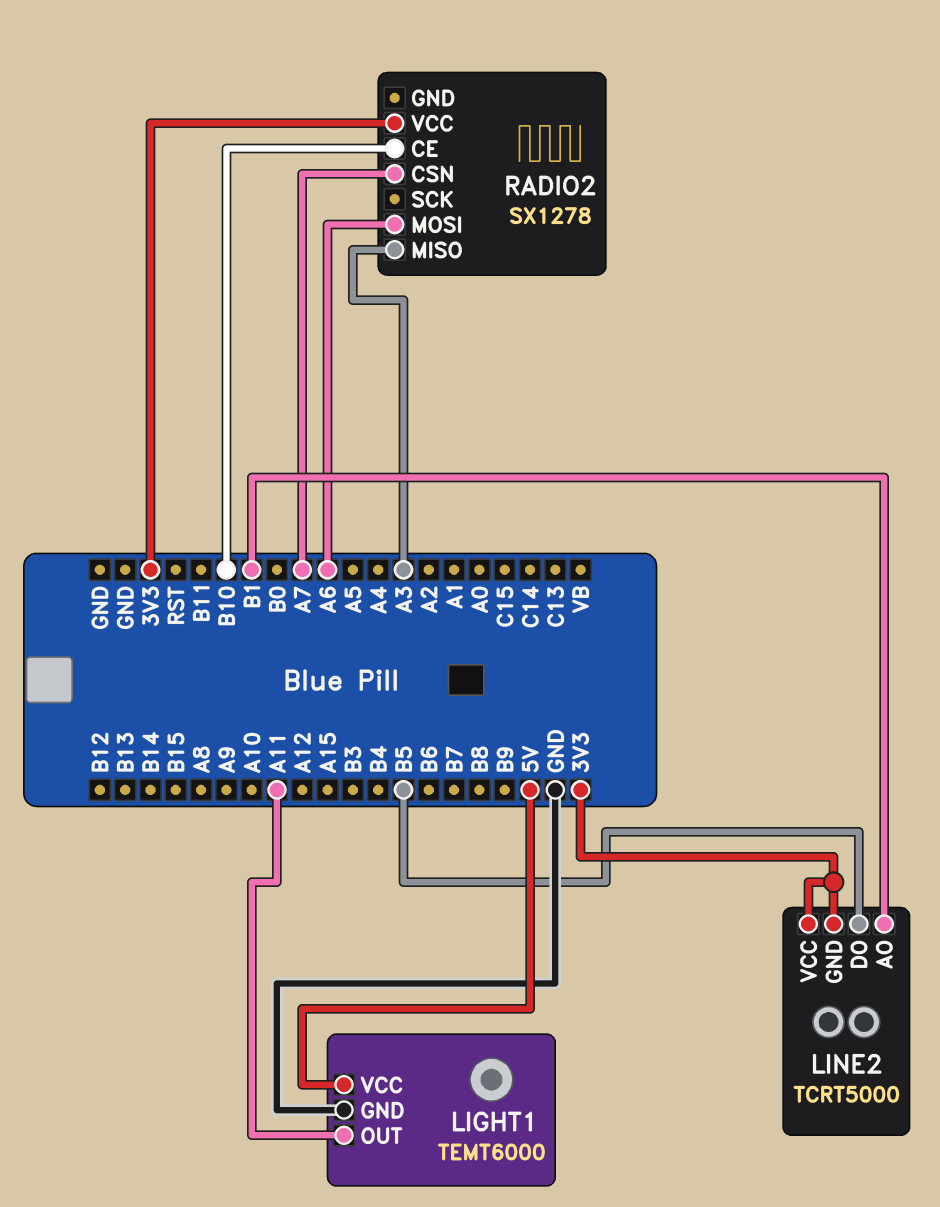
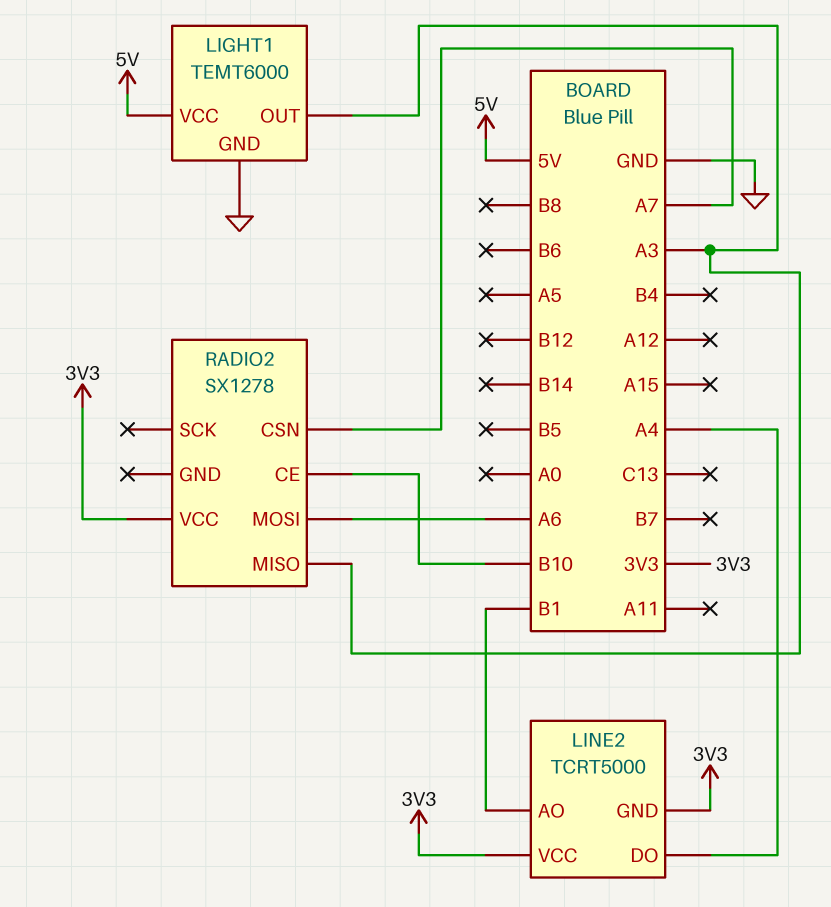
LIGHT1 pin OUT: A11 -> A3
LINE2 pin DO: B5 -> A4

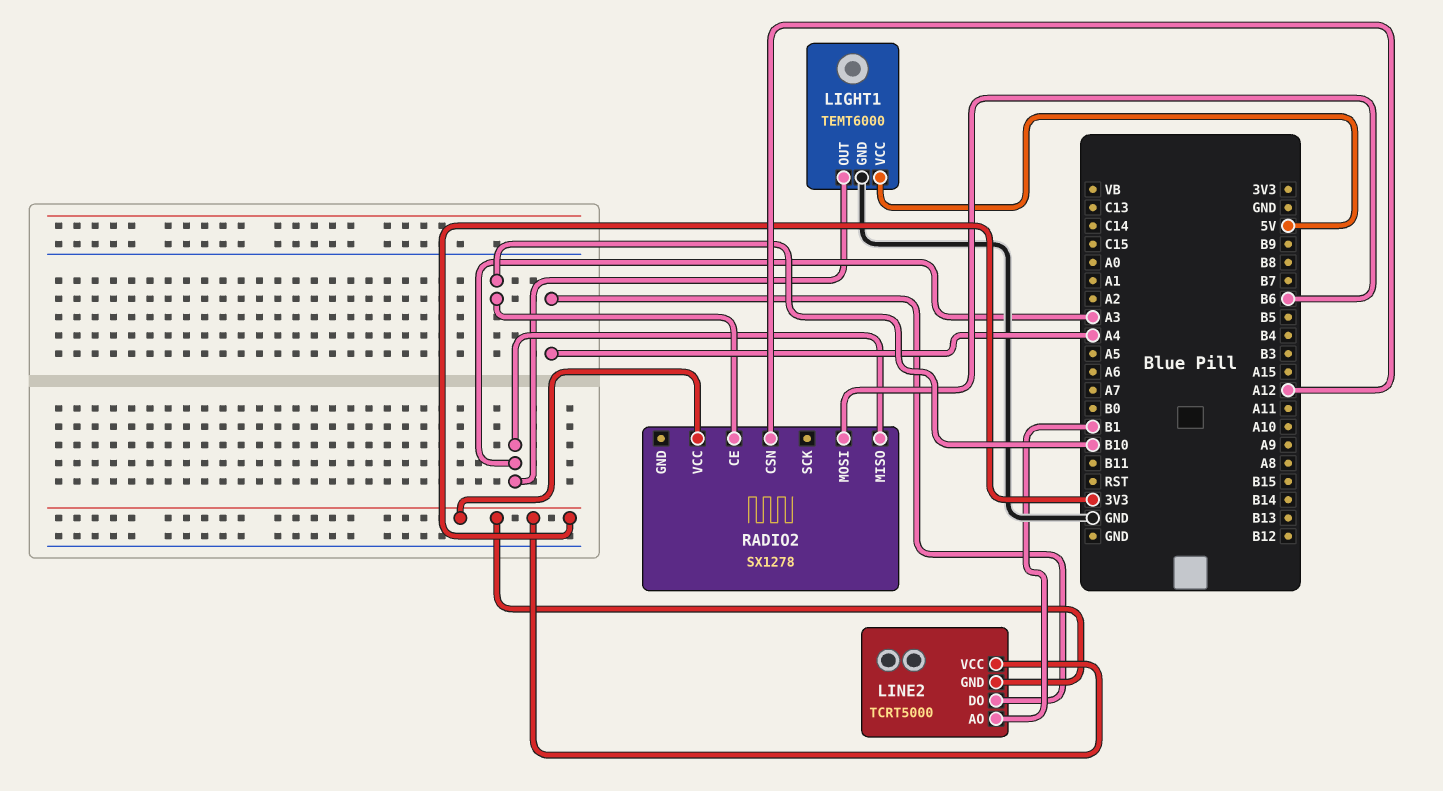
RADIO2 pin CSN: A7 -> A12
RADIO2 pin MOSI: A6 -> B6

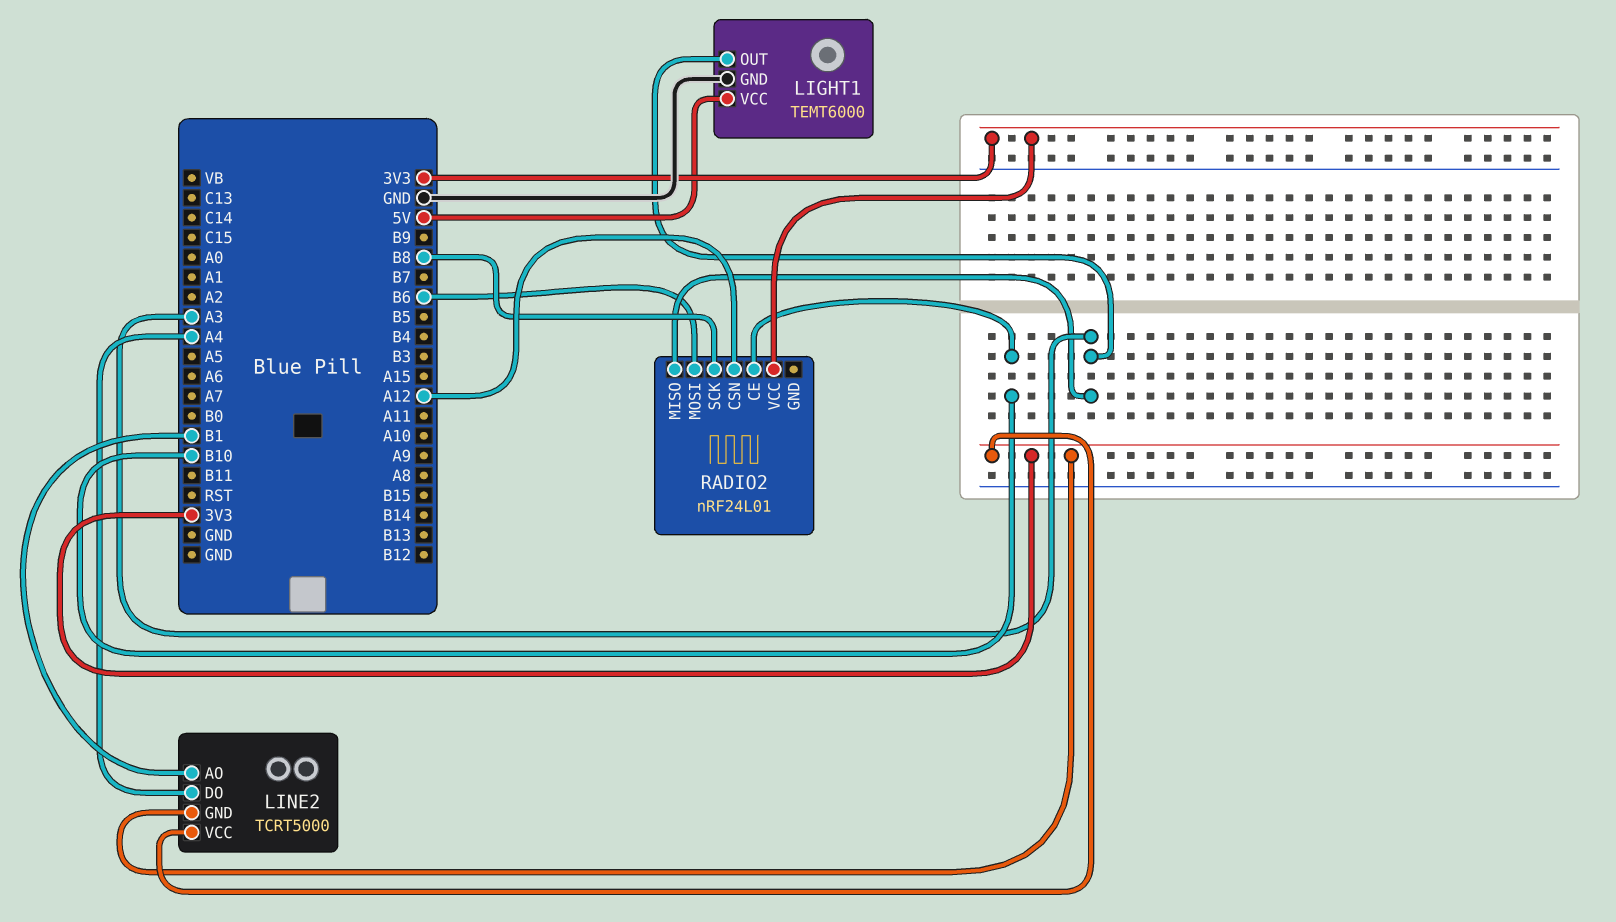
RADIO2: SX1278 -> nRF24L01
RADIO2 pin SCK: none -> B8

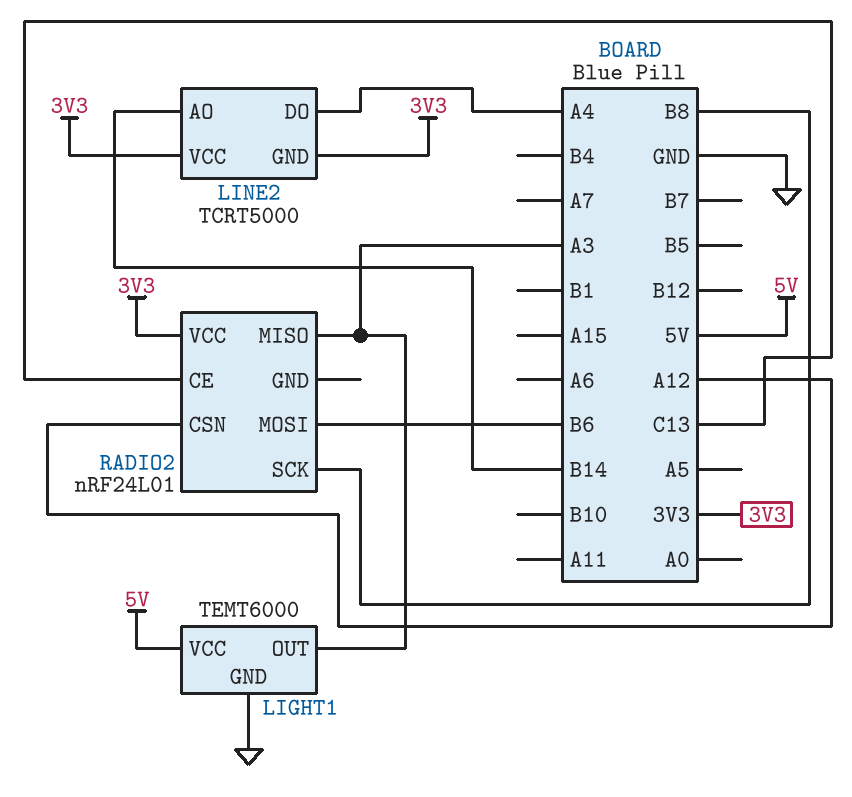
LINE2 pin AO: B1 -> B14
RADIO2 pin CE: B10 -> C13

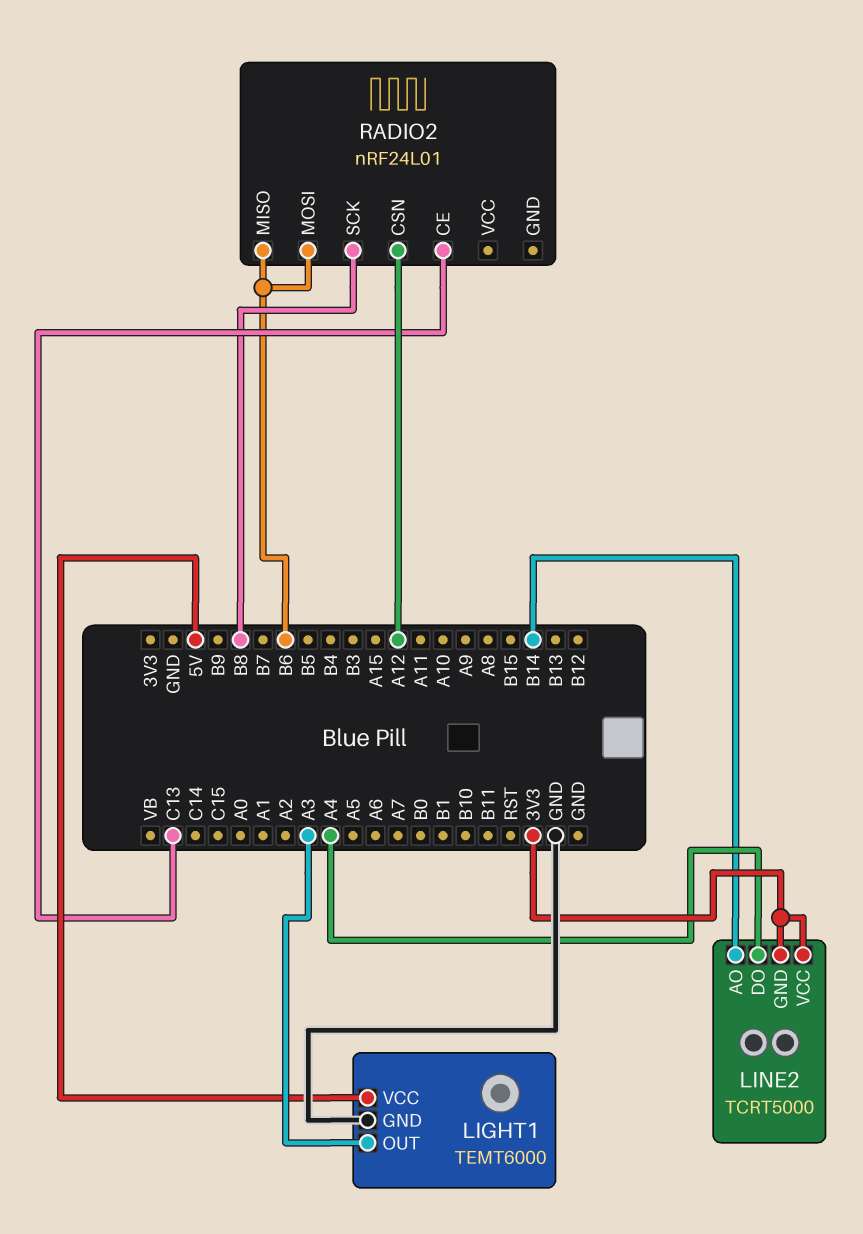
RADIO2 pin MISO: A3 -> B6
RADIO2 pin VCC: 3V3 -> none

